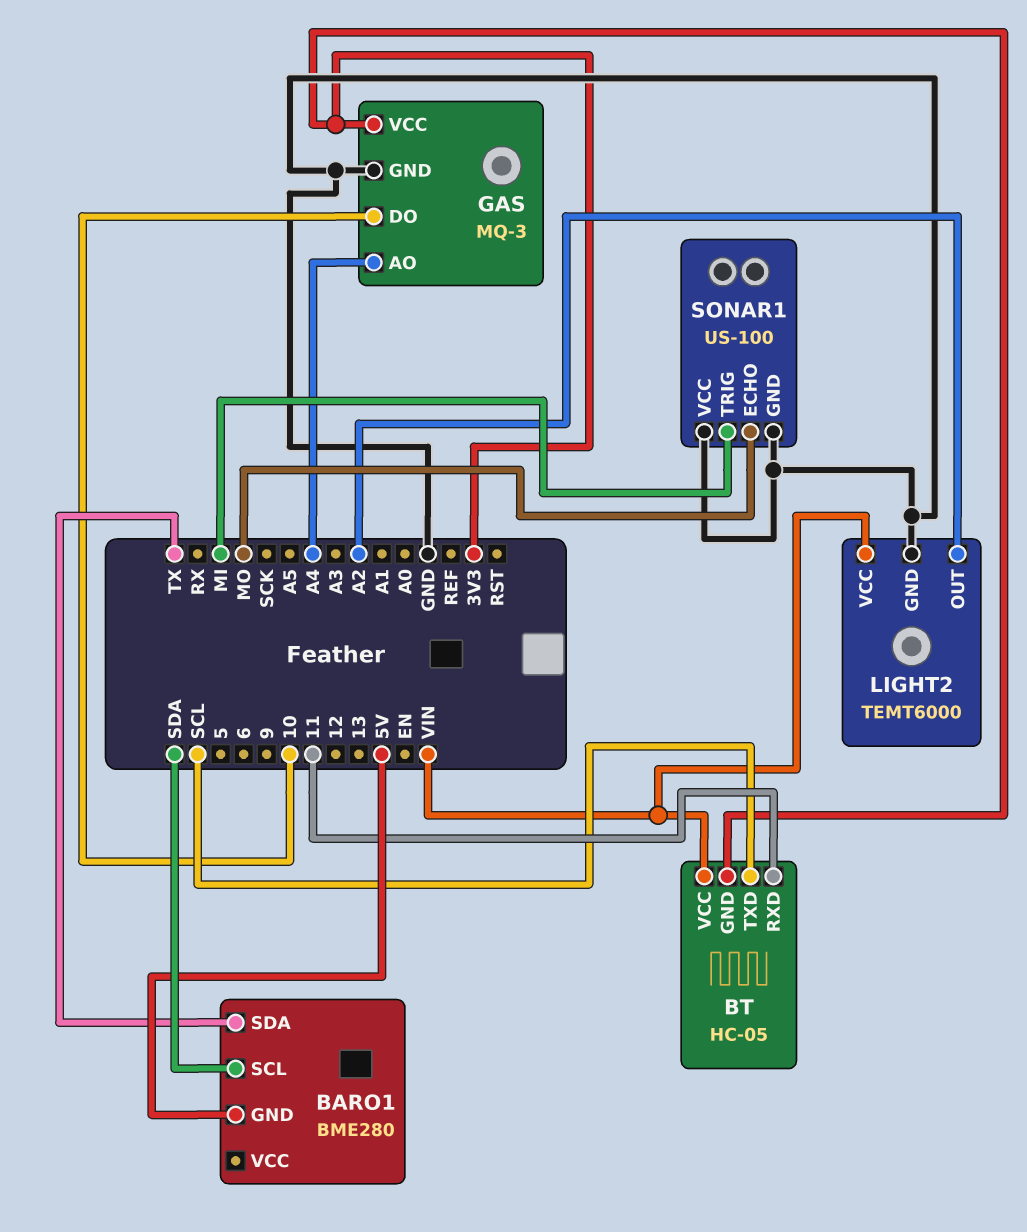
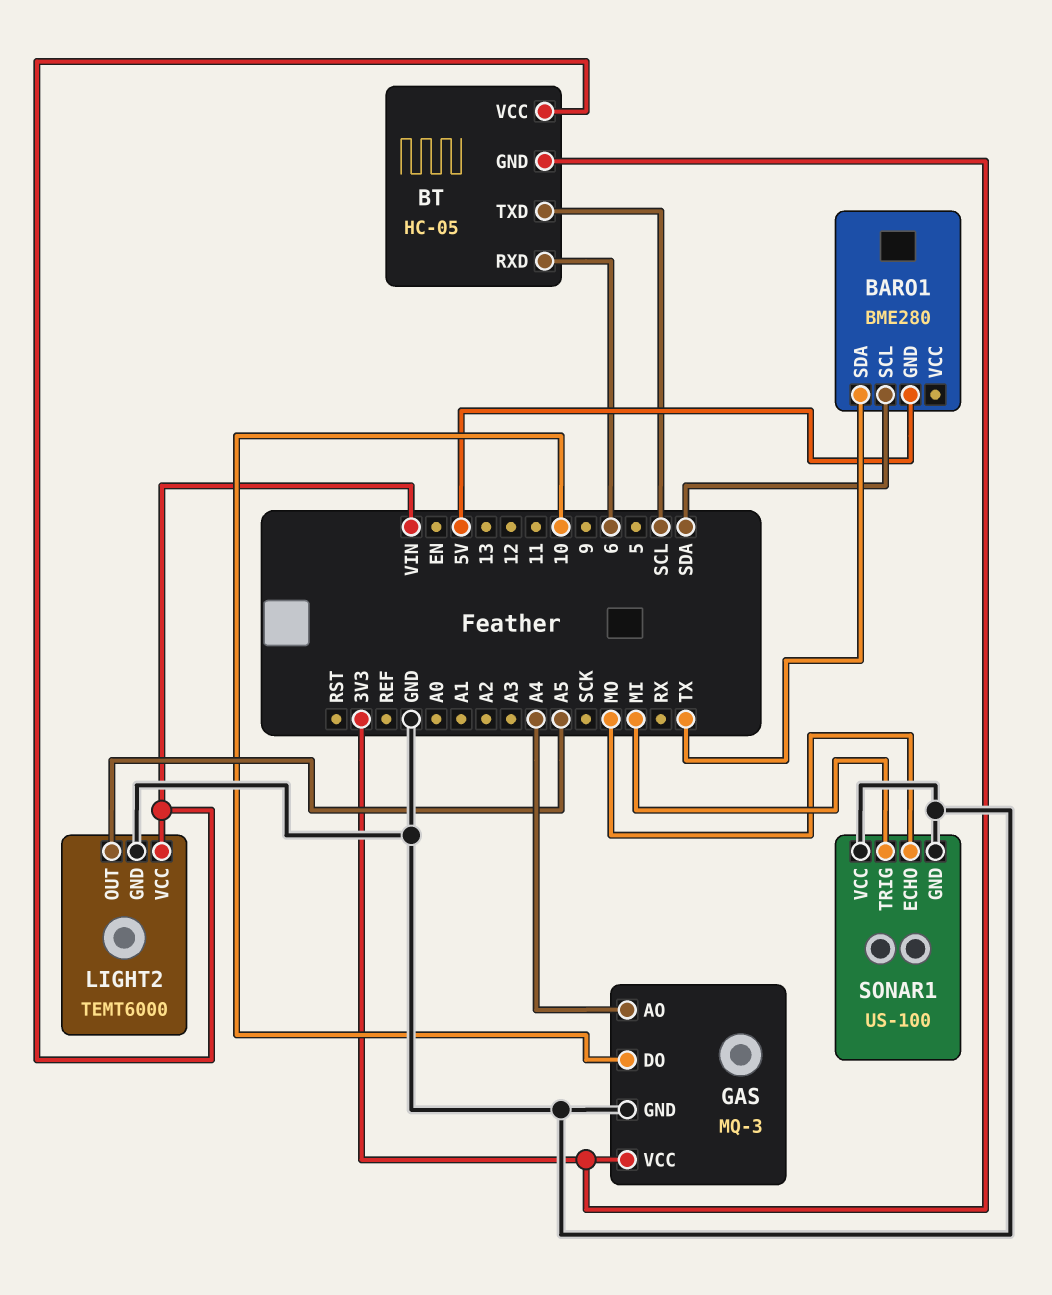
BT pin RXD: 11 -> 6
LIGHT2 pin OUT: A2 -> A5

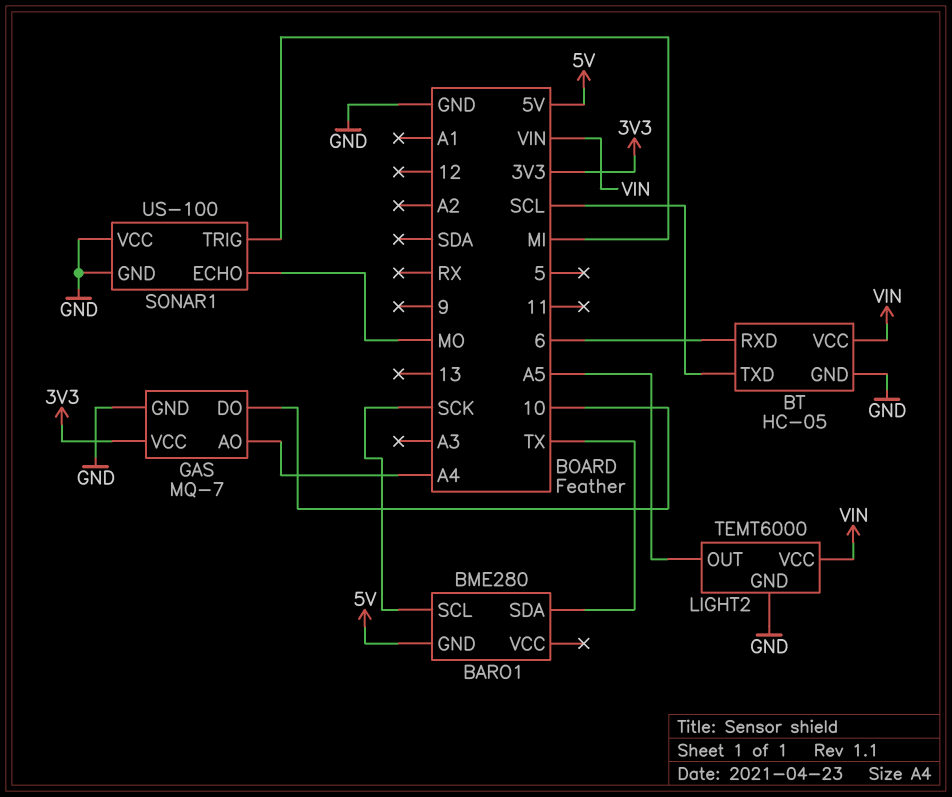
BARO1 pin SCL: SDA -> SCK
BT pin GND: 3V3 -> GND
GAS: MQ-3 -> MQ-7

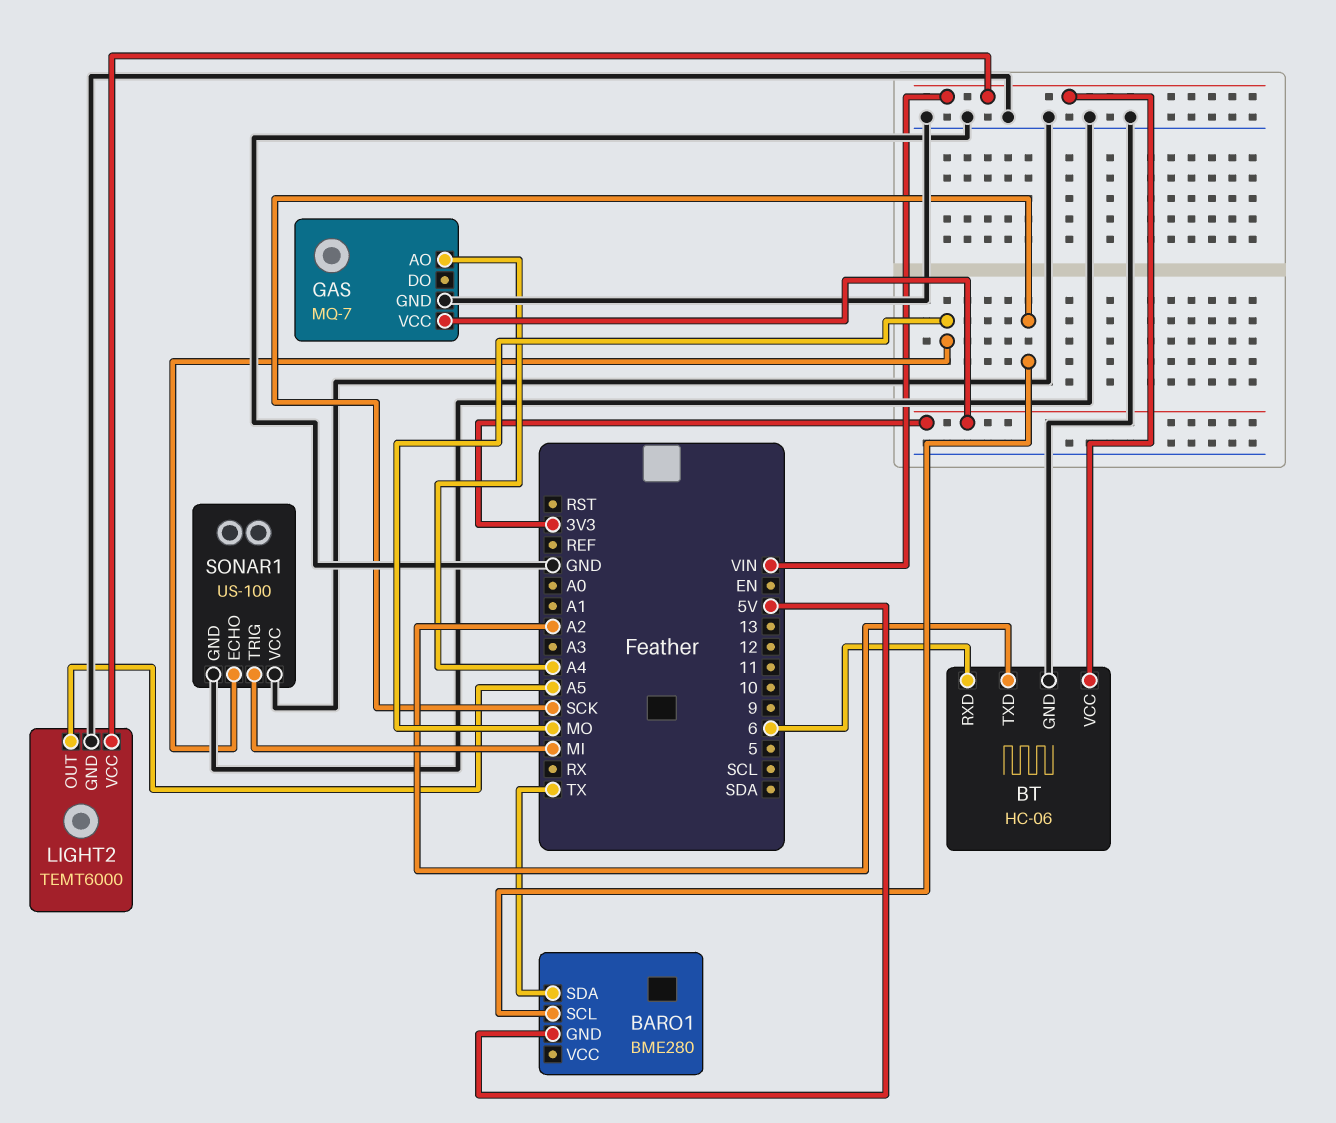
BT: HC-05 -> HC-06
BT pin TXD: SCL -> A2
GAS pin DO: 10 -> none

